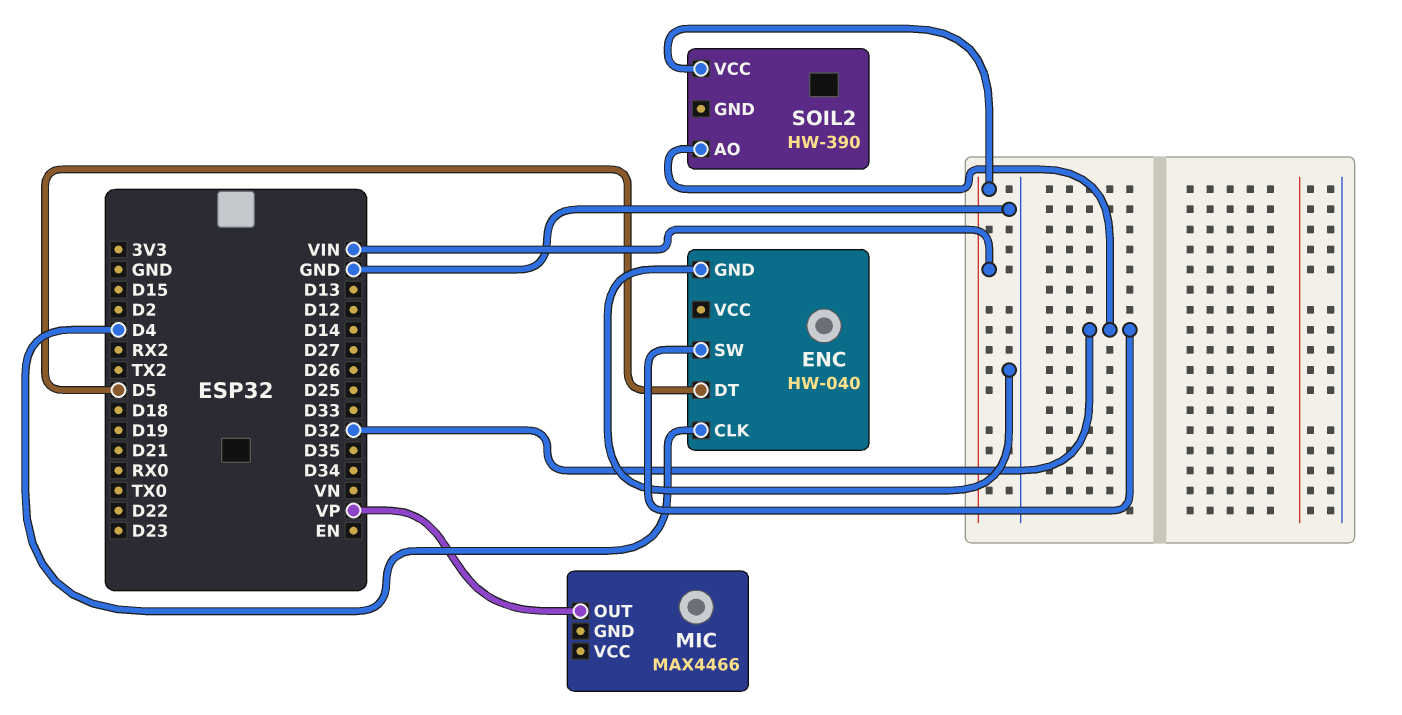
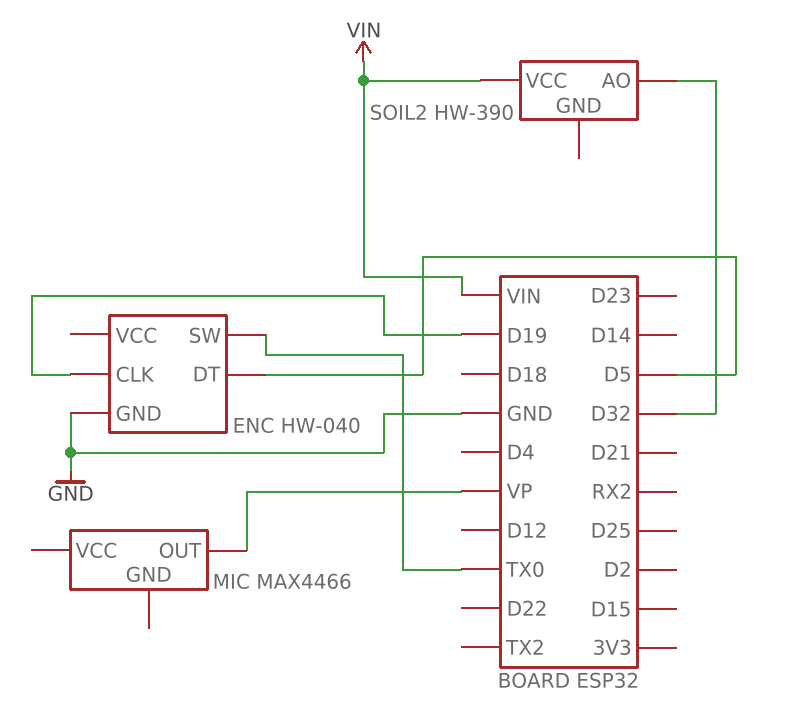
ENC pin CLK: D4 -> D19
ENC pin SW: D32 -> TX0

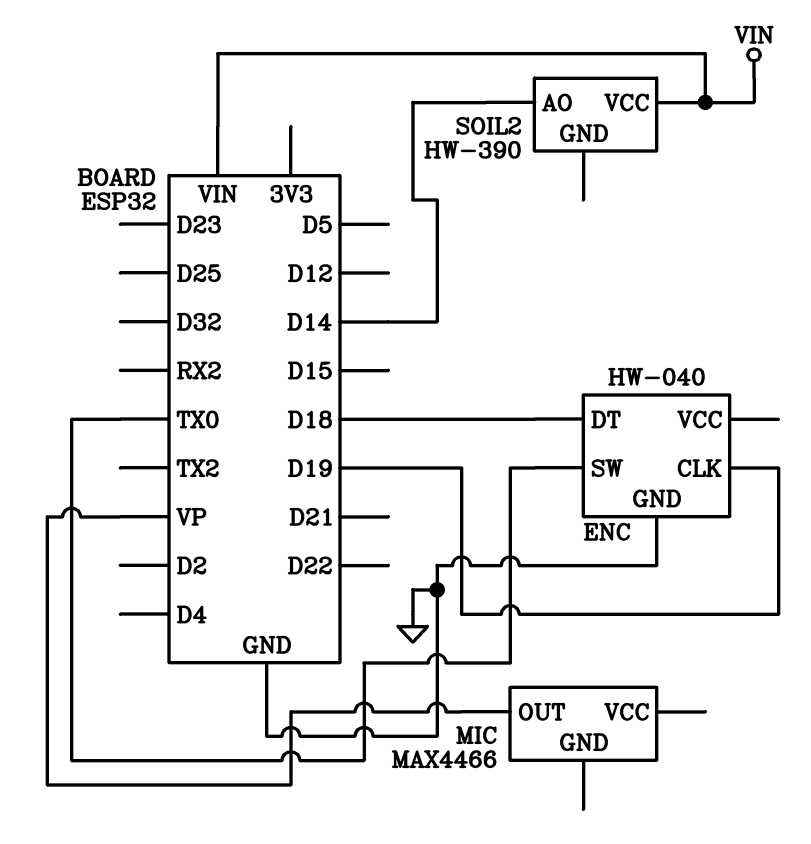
ENC pin DT: D5 -> D18
SOIL2 pin AO: D32 -> D14

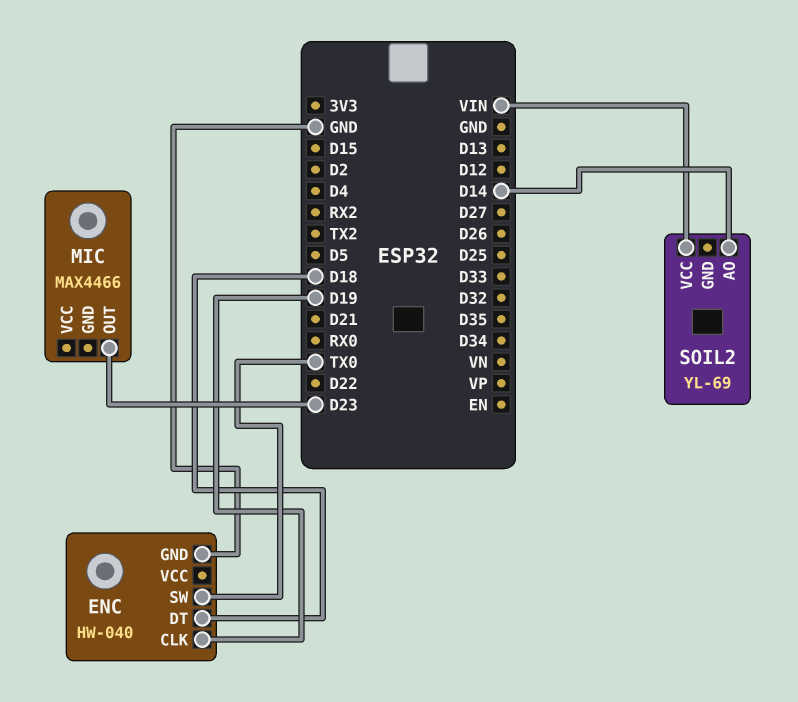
MIC pin OUT: VP -> D23
SOIL2: HW-390 -> YL-69

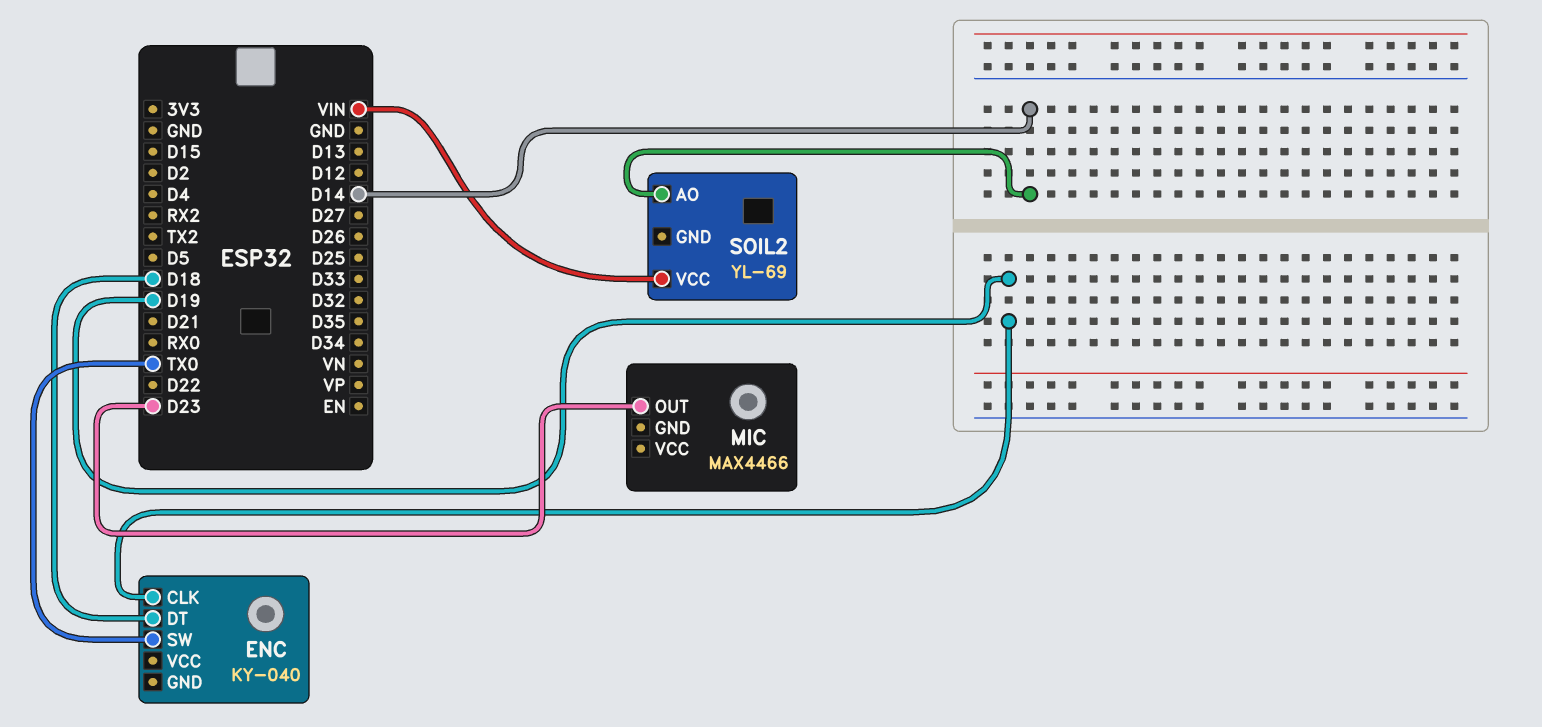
ENC: HW-040 -> KY-040
ENC pin GND: GND -> none

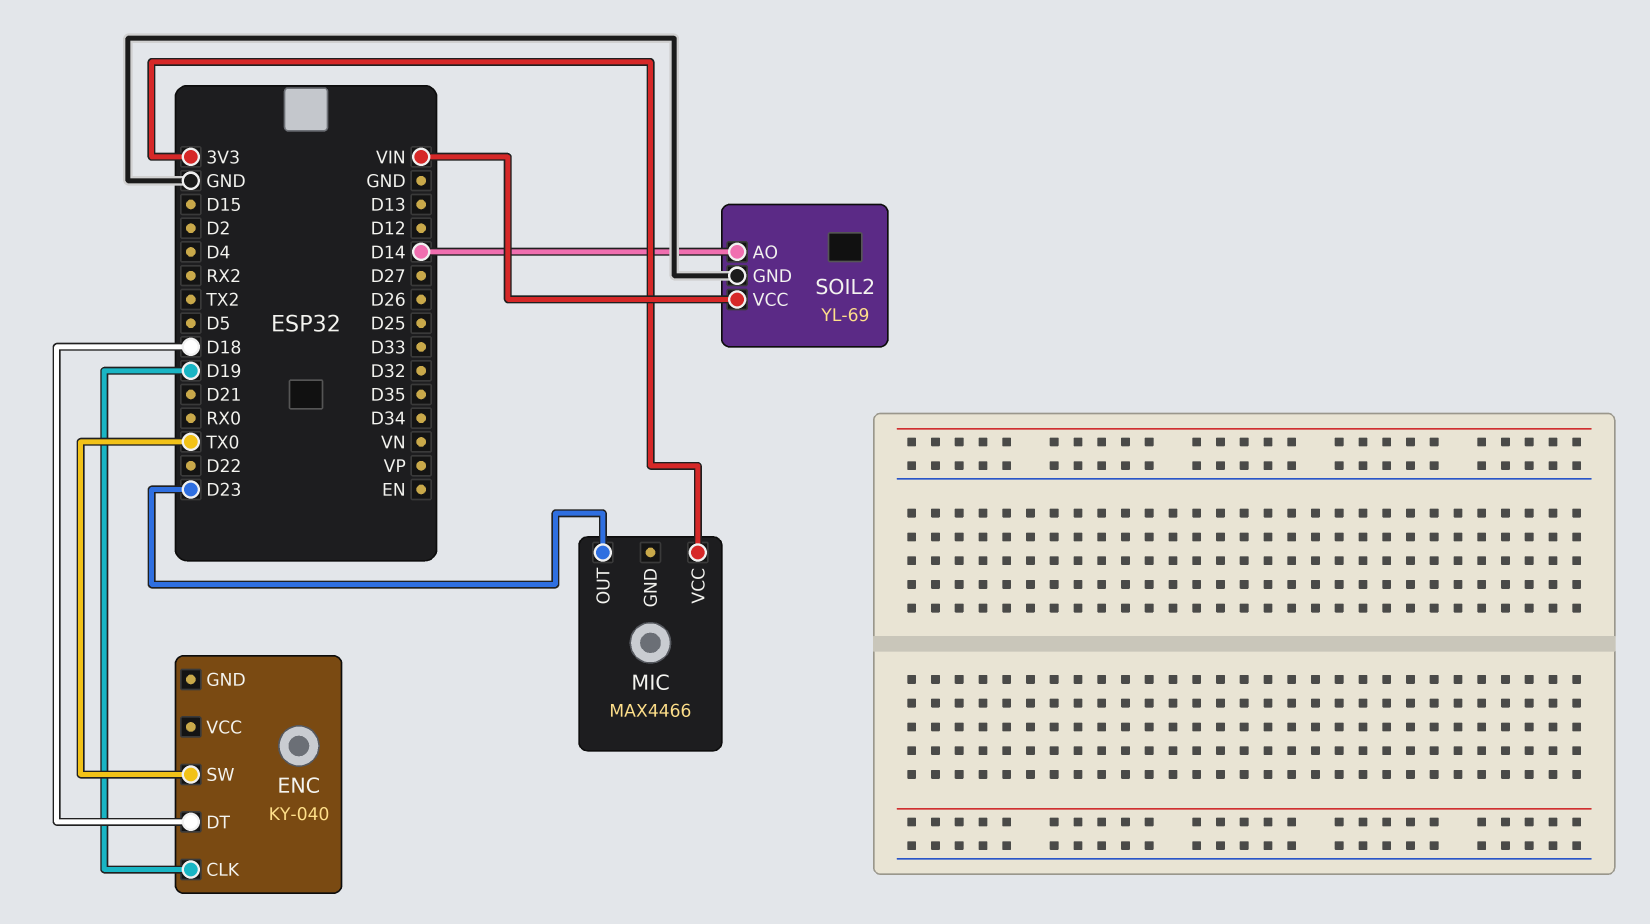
MIC pin VCC: none -> 3V3
SOIL2 pin GND: none -> GND

